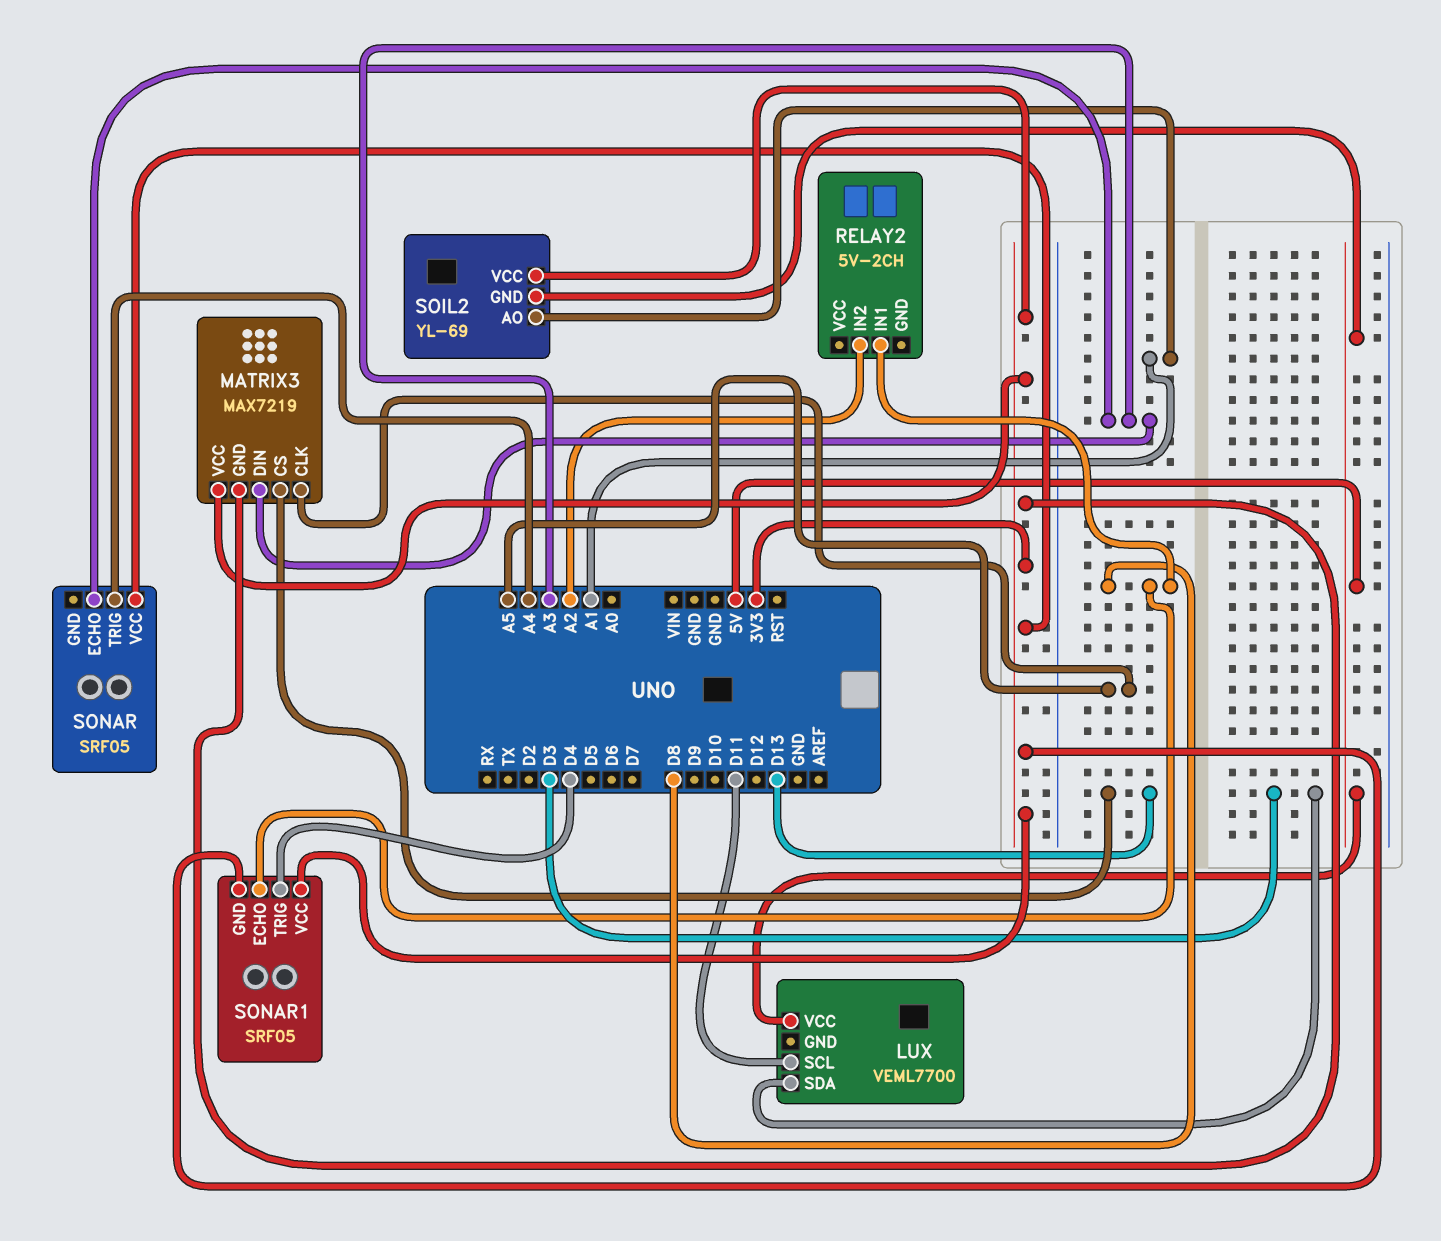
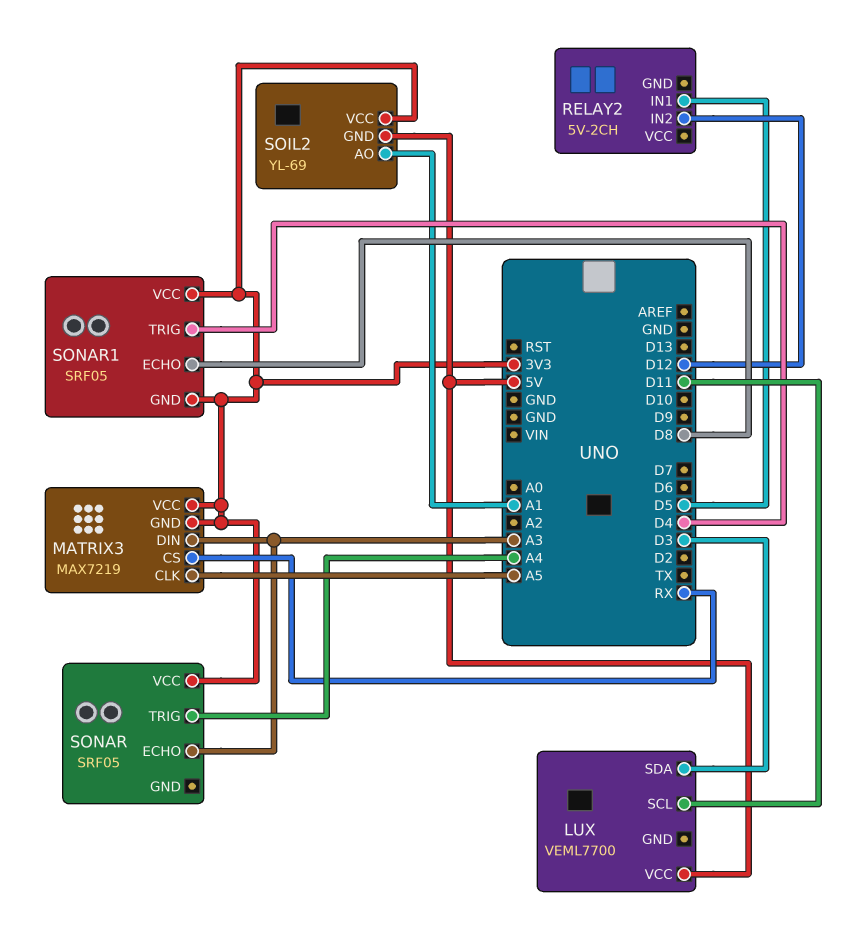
MATRIX3 pin CS: D13 -> RX
RELAY2 pin IN1: D8 -> D5
RELAY2 pin IN2: A2 -> D12

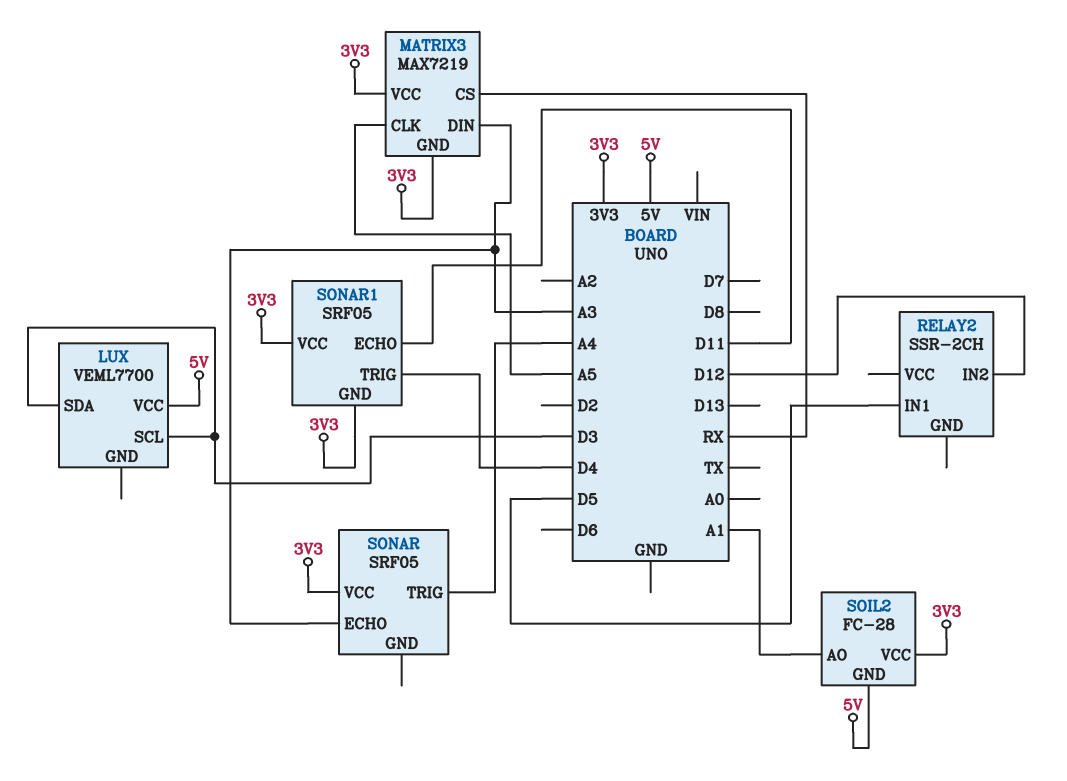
LUX pin SCL: D11 -> D3
RELAY2: 5V-2CH -> SSR-2CH
SOIL2: YL-69 -> FC-28
SONAR1 pin ECHO: D8 -> D11

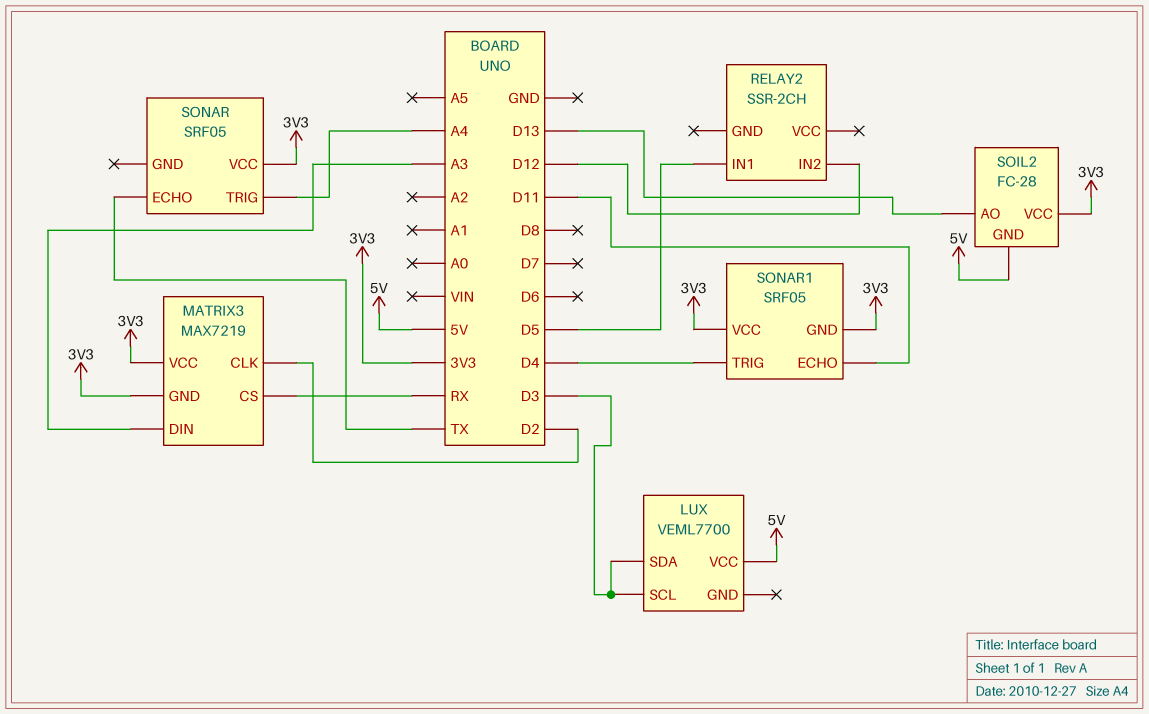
MATRIX3 pin CLK: A5 -> D2
SOIL2 pin AO: A1 -> D13
SONAR pin ECHO: A3 -> TX

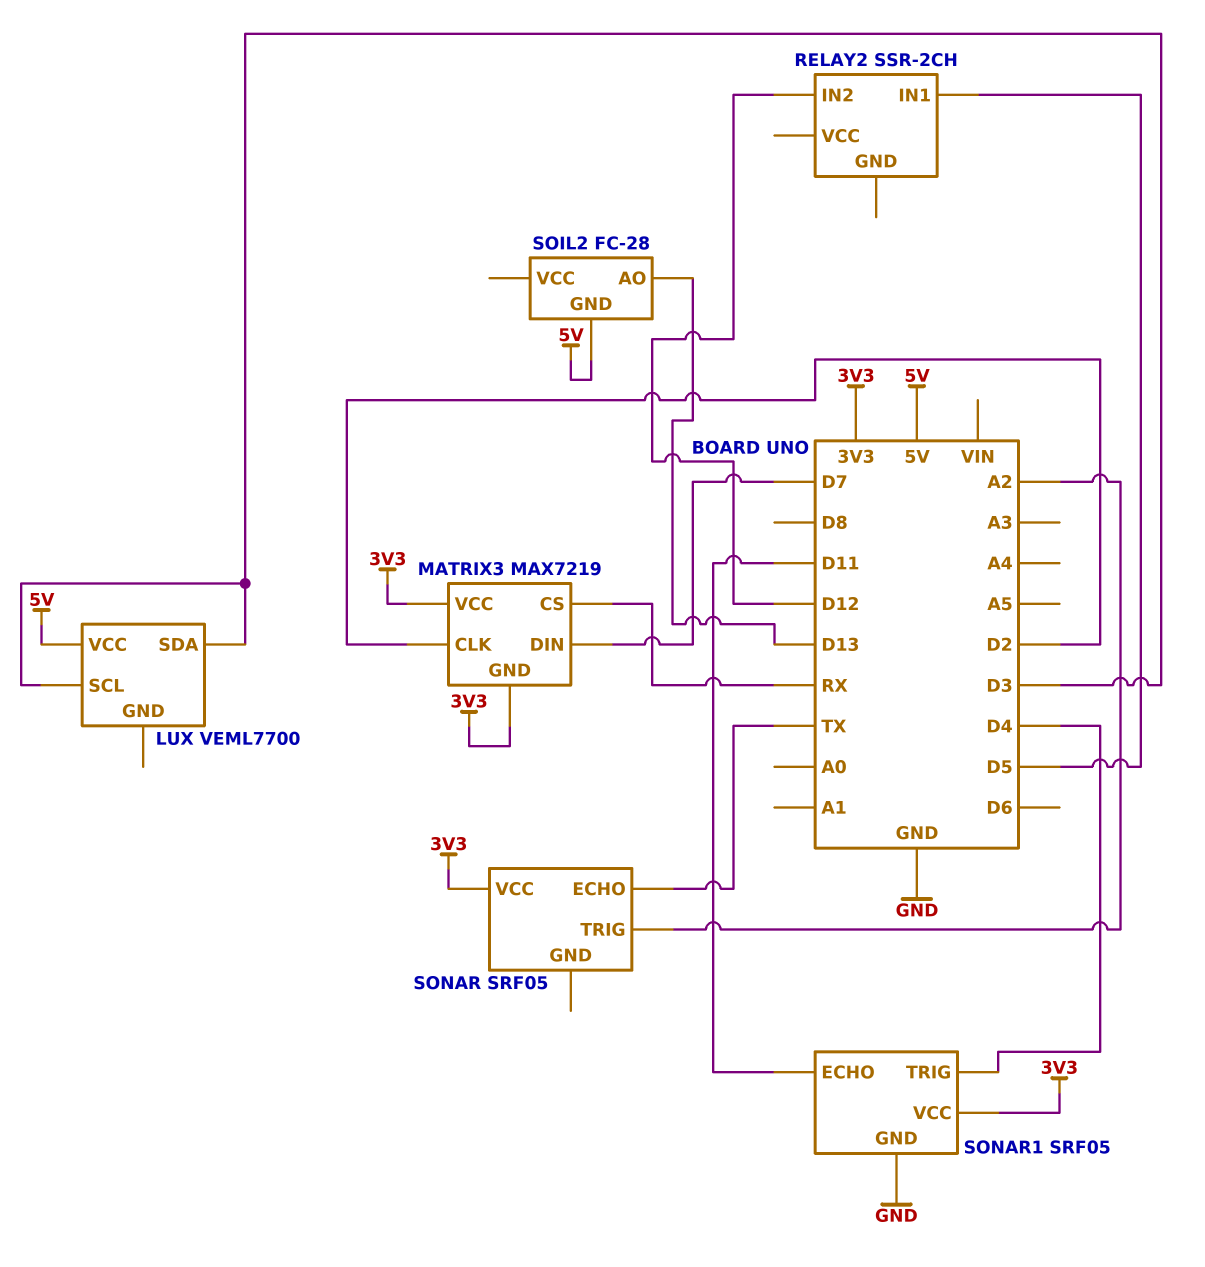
MATRIX3 pin DIN: A3 -> D7
SOIL2 pin VCC: 3V3 -> none
SONAR pin TRIG: A4 -> A2
SONAR1 pin GND: 3V3 -> GND

